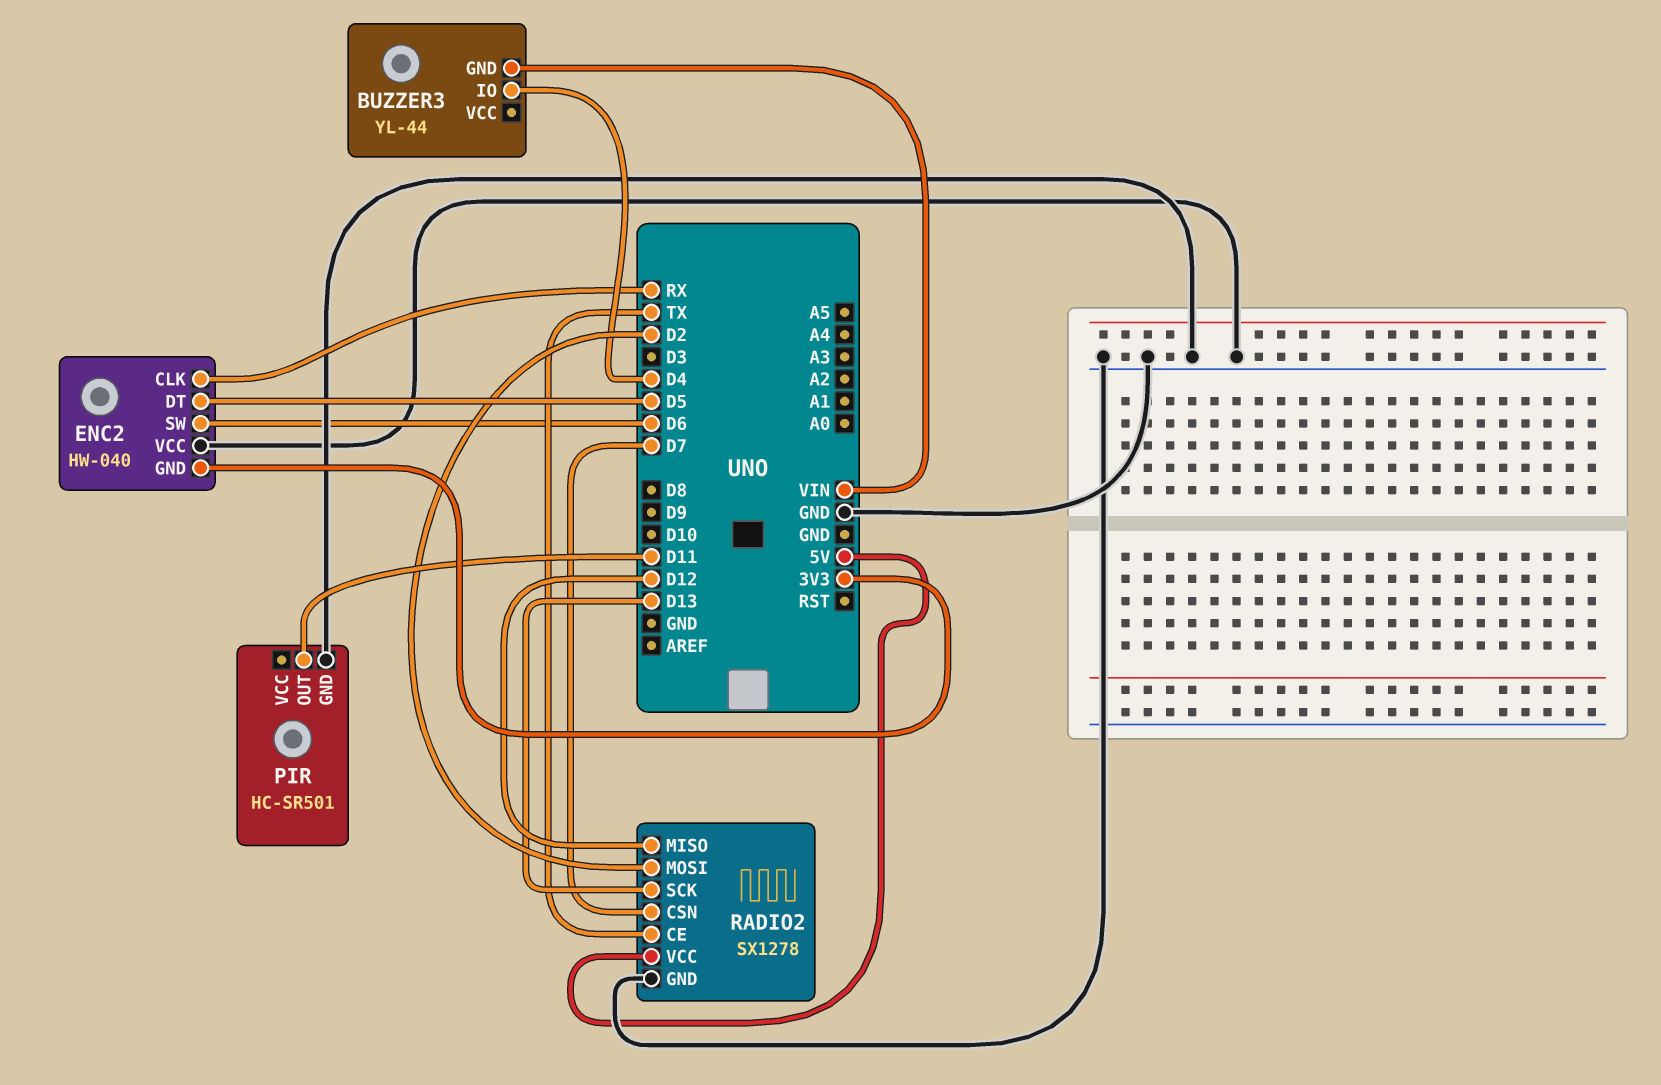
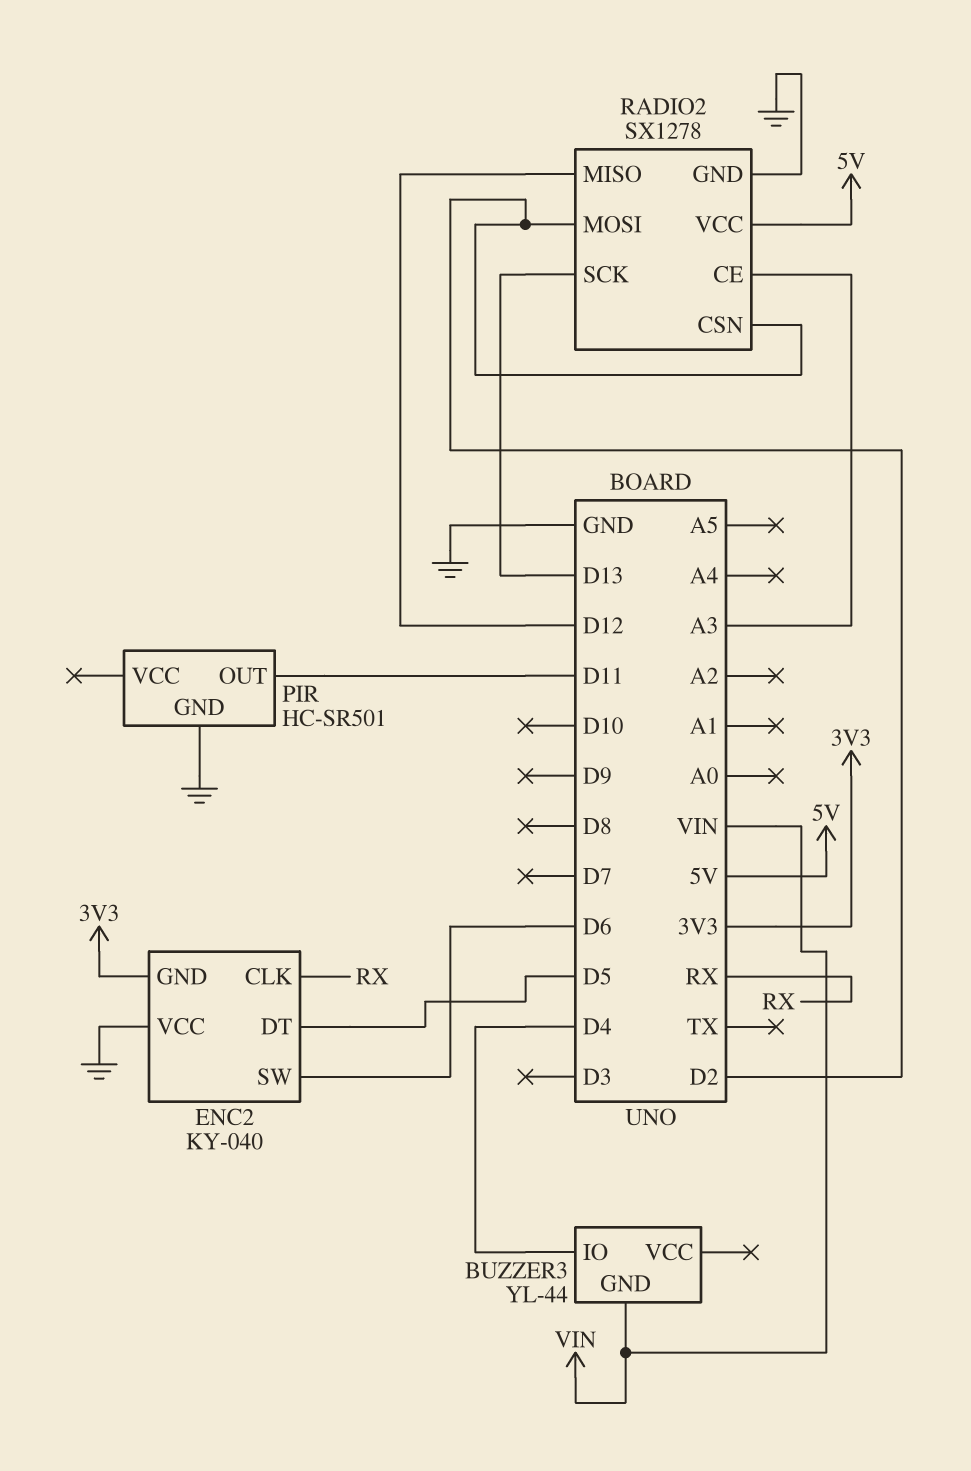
ENC2: HW-040 -> KY-040
RADIO2 pin CE: TX -> A3
RADIO2 pin CSN: D7 -> D2

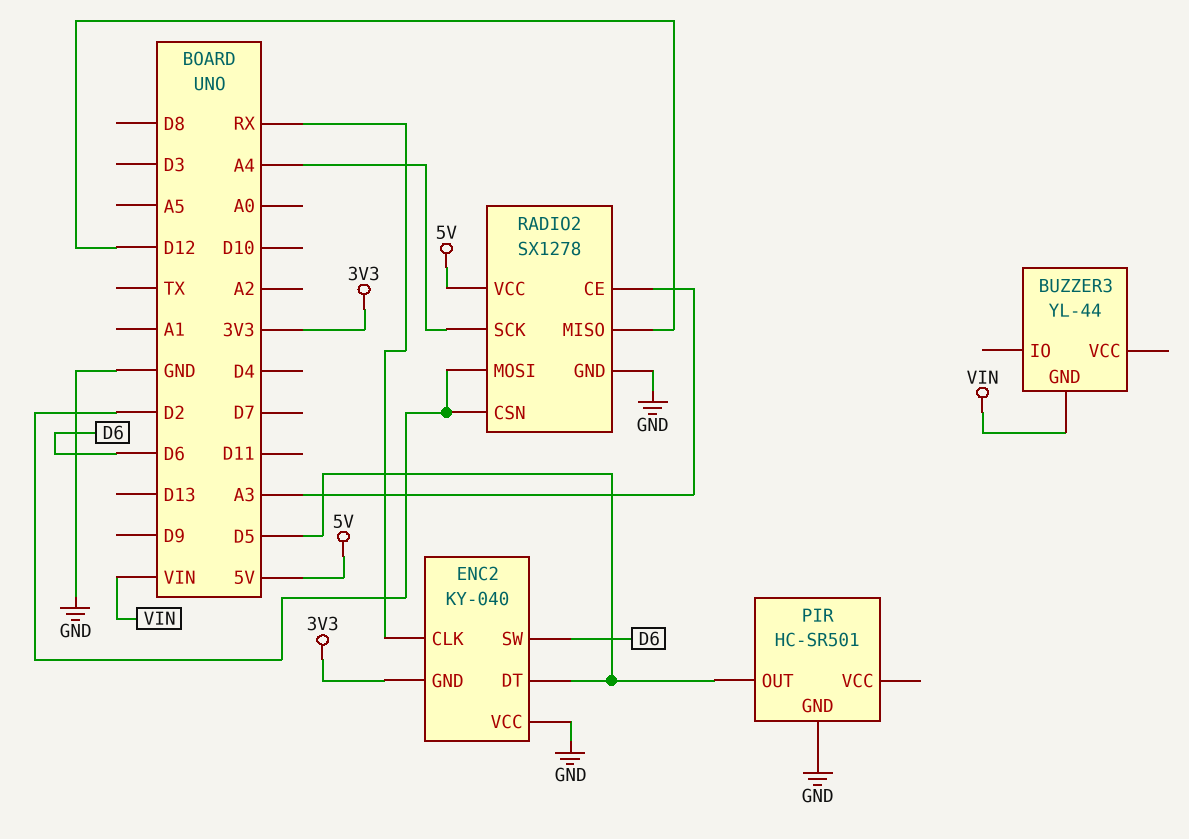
BUZZER3 pin IO: D4 -> none
PIR pin OUT: D11 -> D5
RADIO2 pin SCK: D13 -> A4

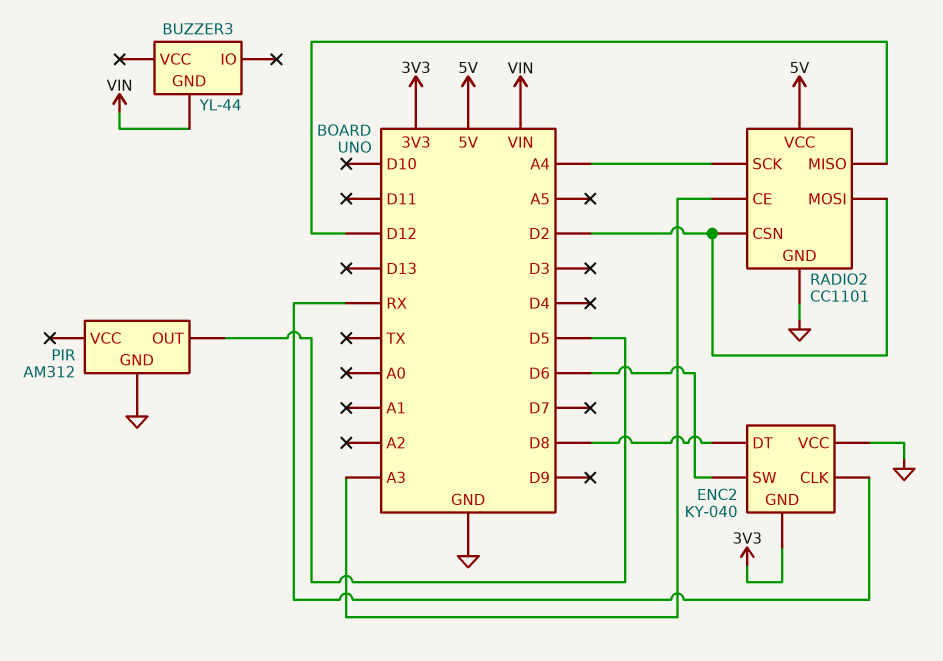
ENC2 pin DT: D5 -> D8
PIR: HC-SR501 -> AM312
RADIO2: SX1278 -> CC1101

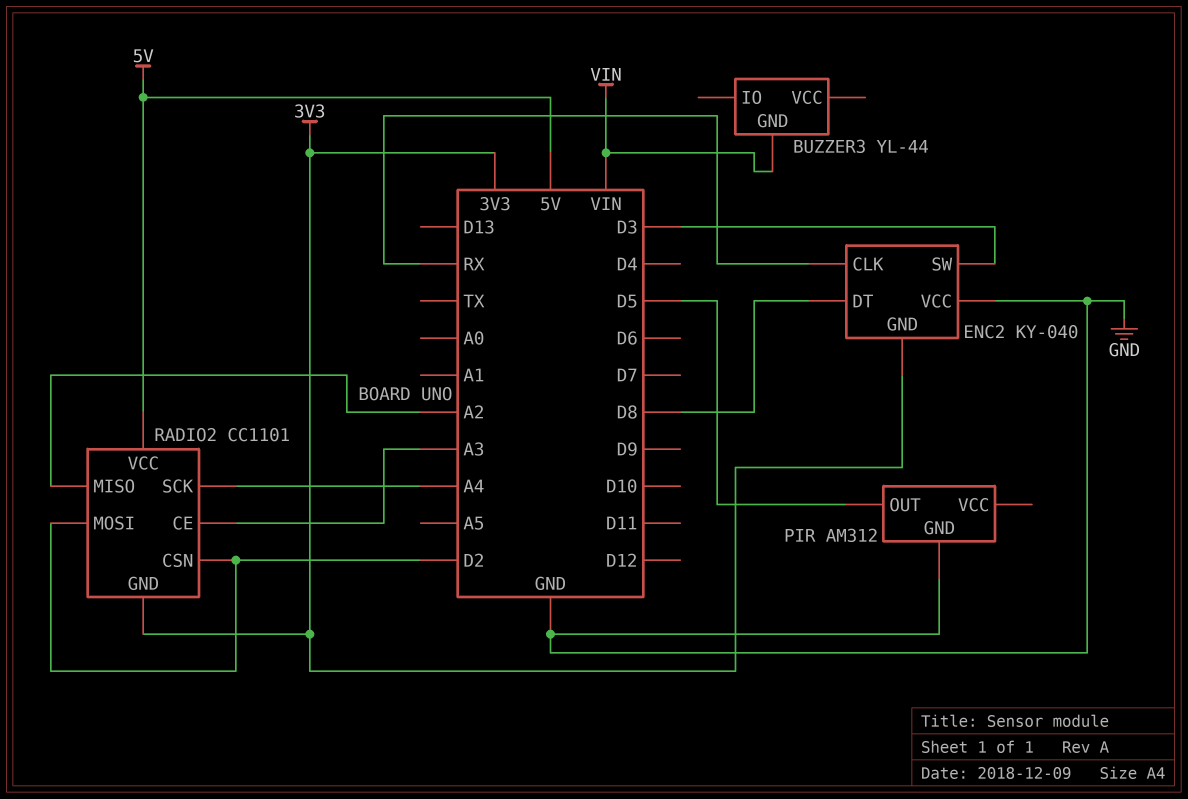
ENC2 pin SW: D6 -> D3
RADIO2 pin GND: GND -> 3V3
RADIO2 pin MISO: D12 -> A2

